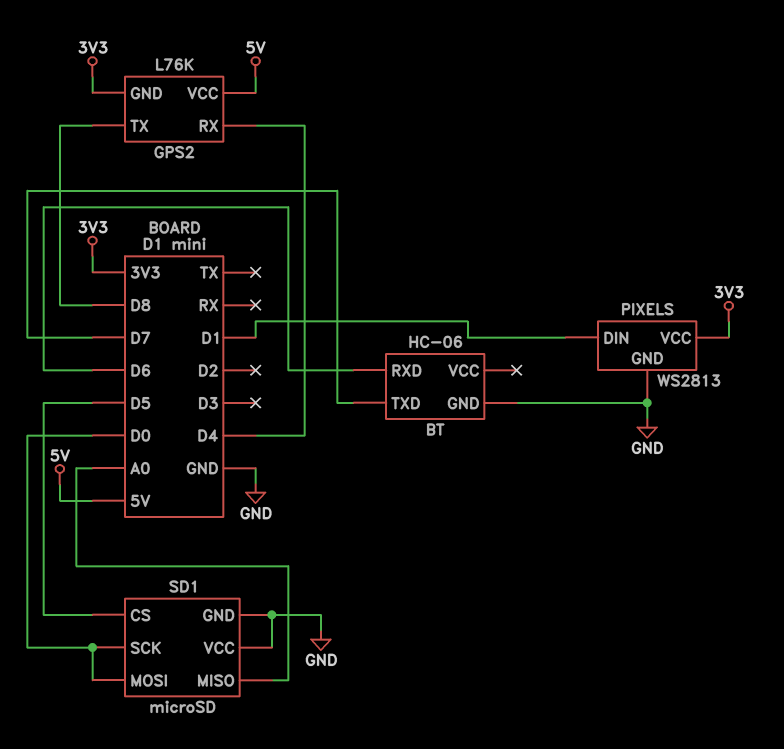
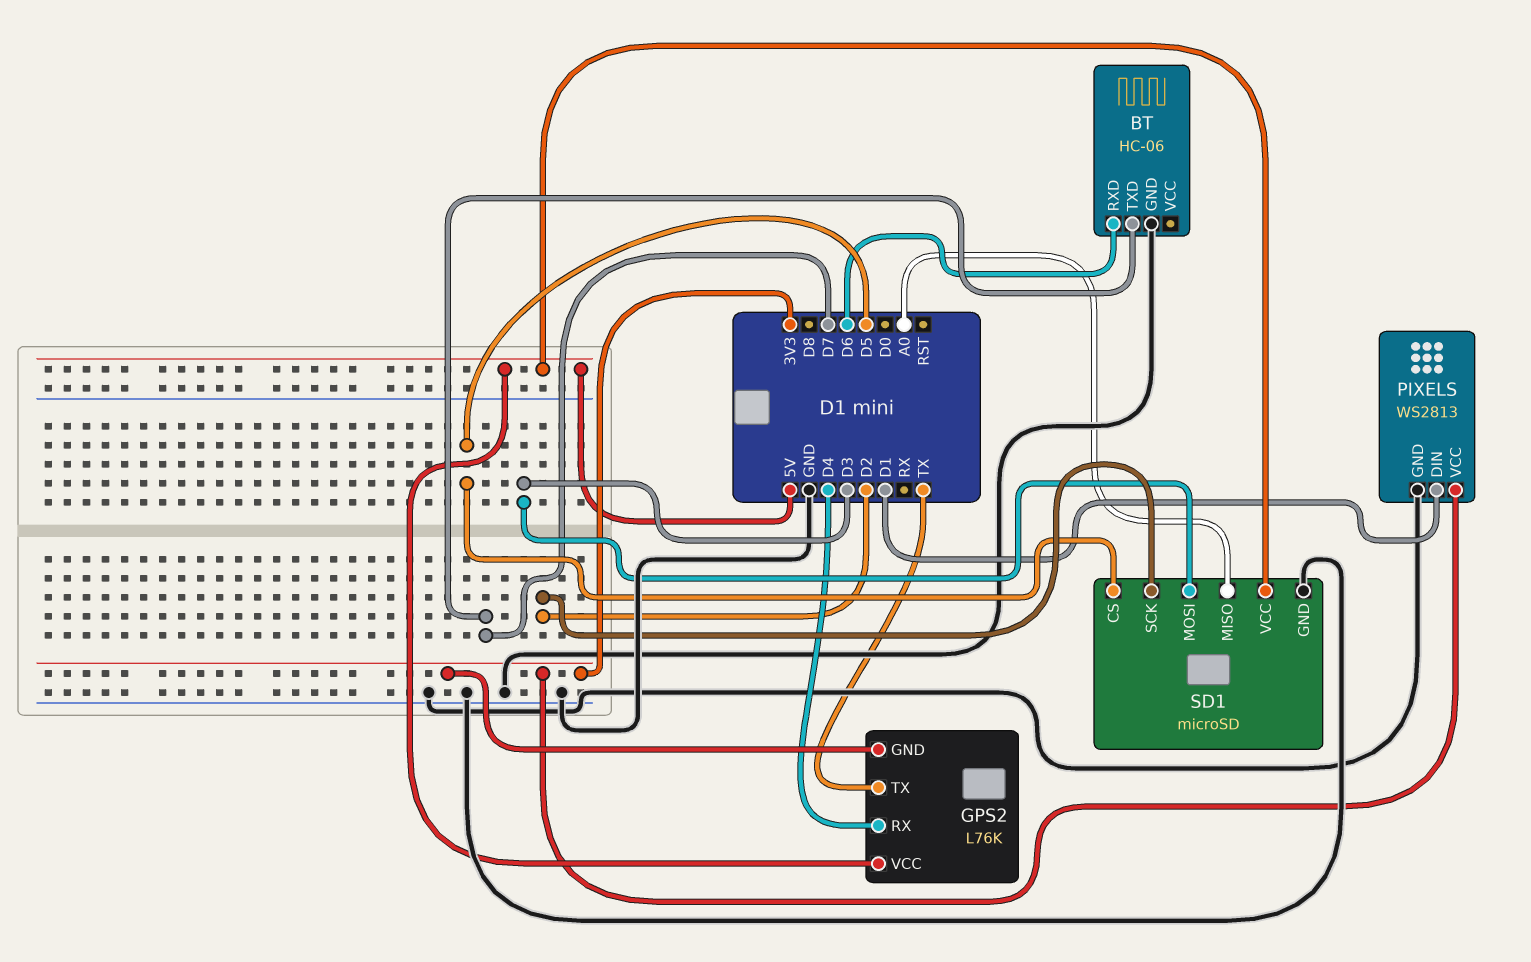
GPS2 pin TX: D8 -> TX
SD1 pin MOSI: D0 -> D3
SD1 pin SCK: D0 -> D2
SD1 pin VCC: GND -> 5V

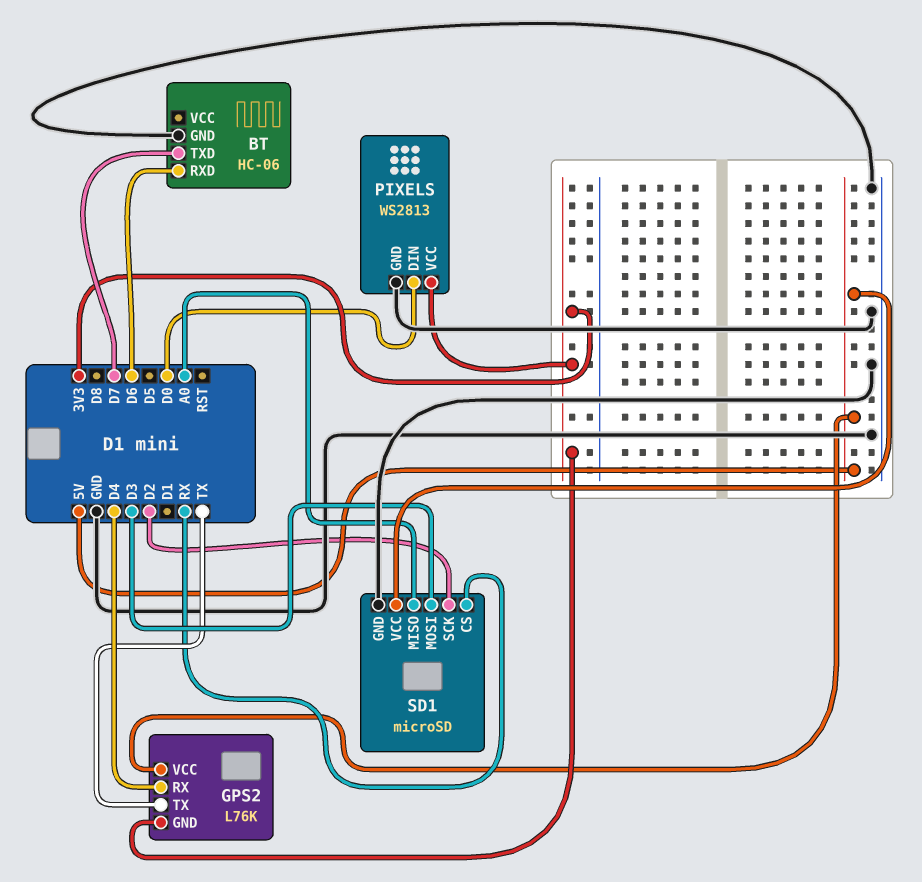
PIXELS pin DIN: D1 -> D0
SD1 pin CS: D5 -> RX

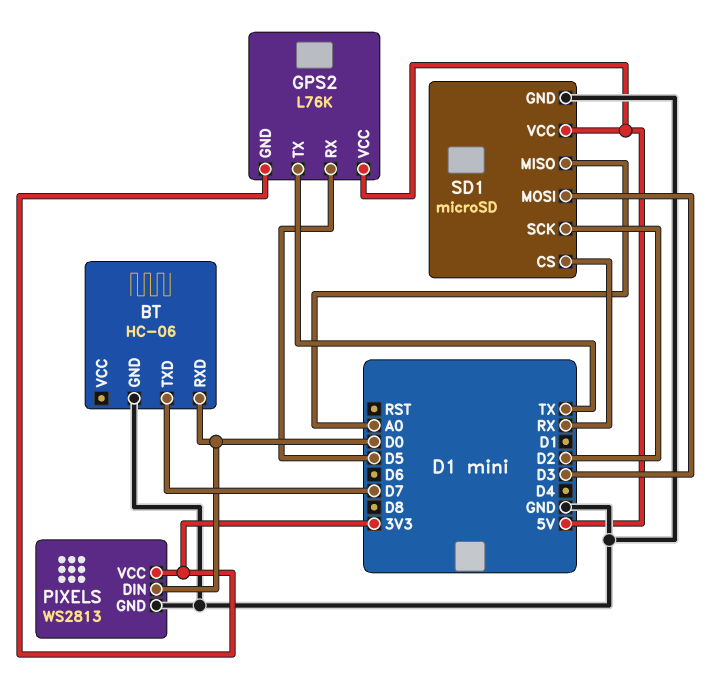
BT pin RXD: D6 -> D0
GPS2 pin RX: D4 -> D5

